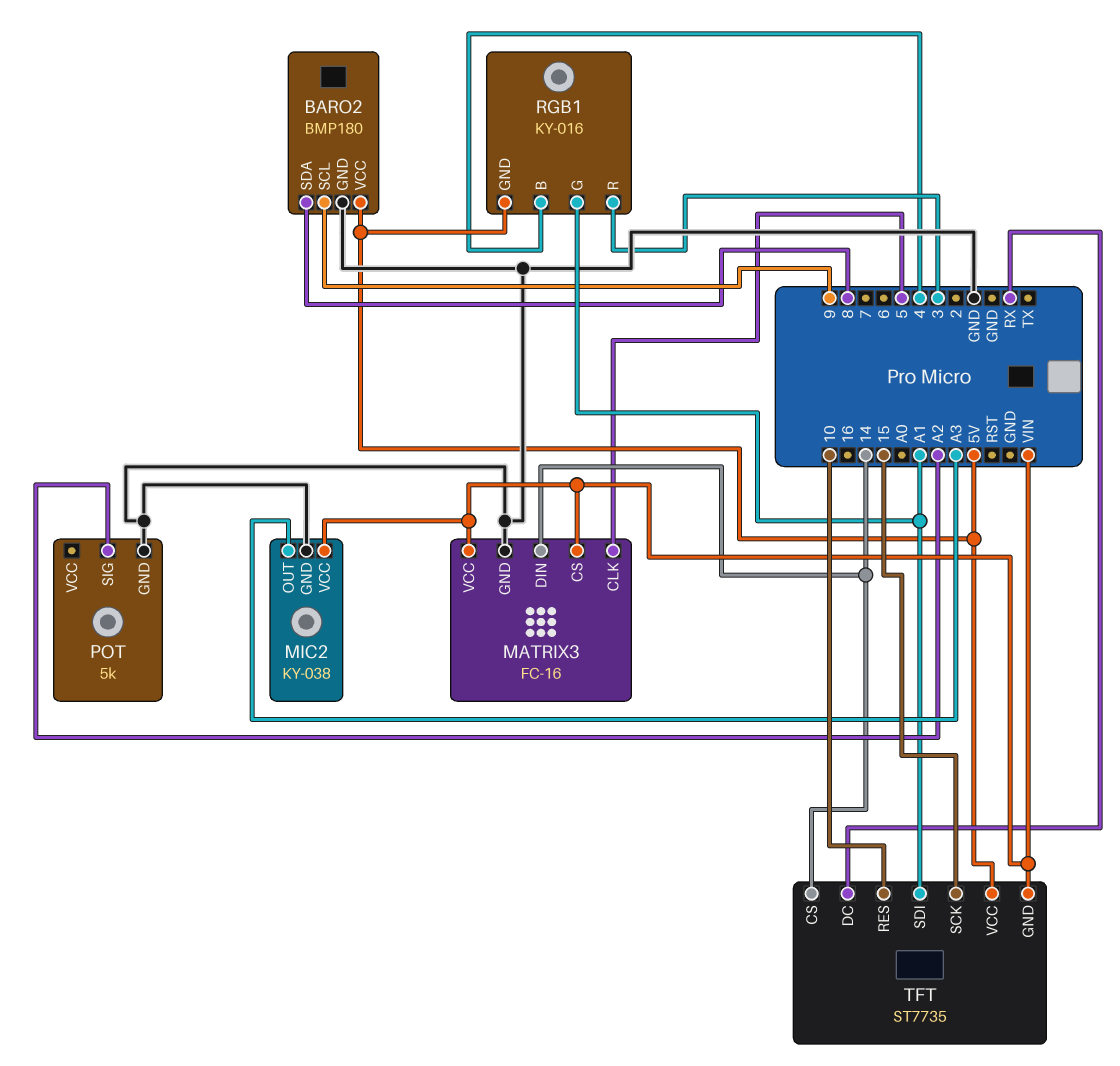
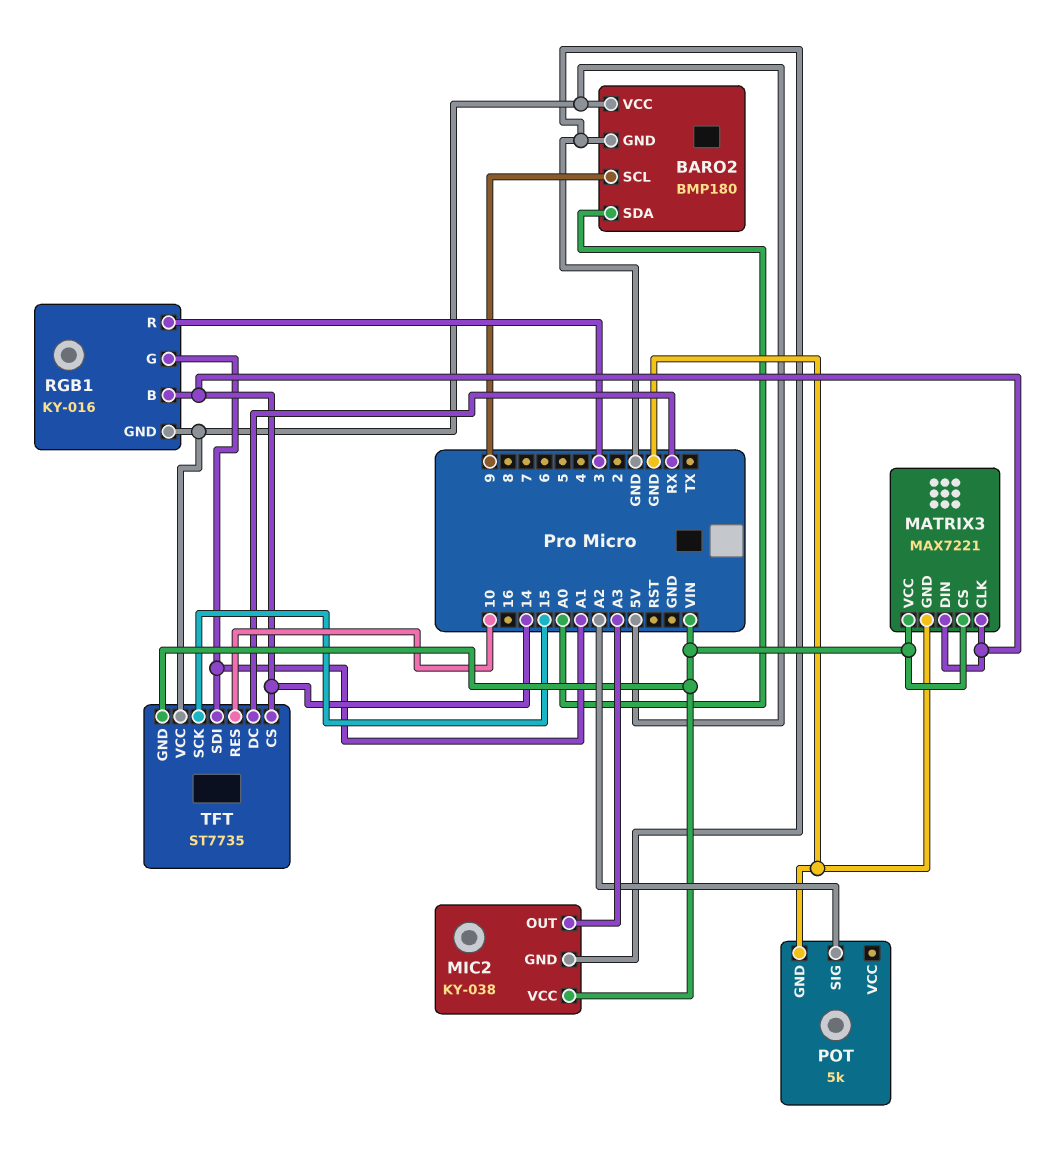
BARO2 pin SDA: 8 -> A0
MATRIX3: FC-16 -> MAX7221
MATRIX3 pin CLK: 5 -> 14
RGB1 pin B: 4 -> 14

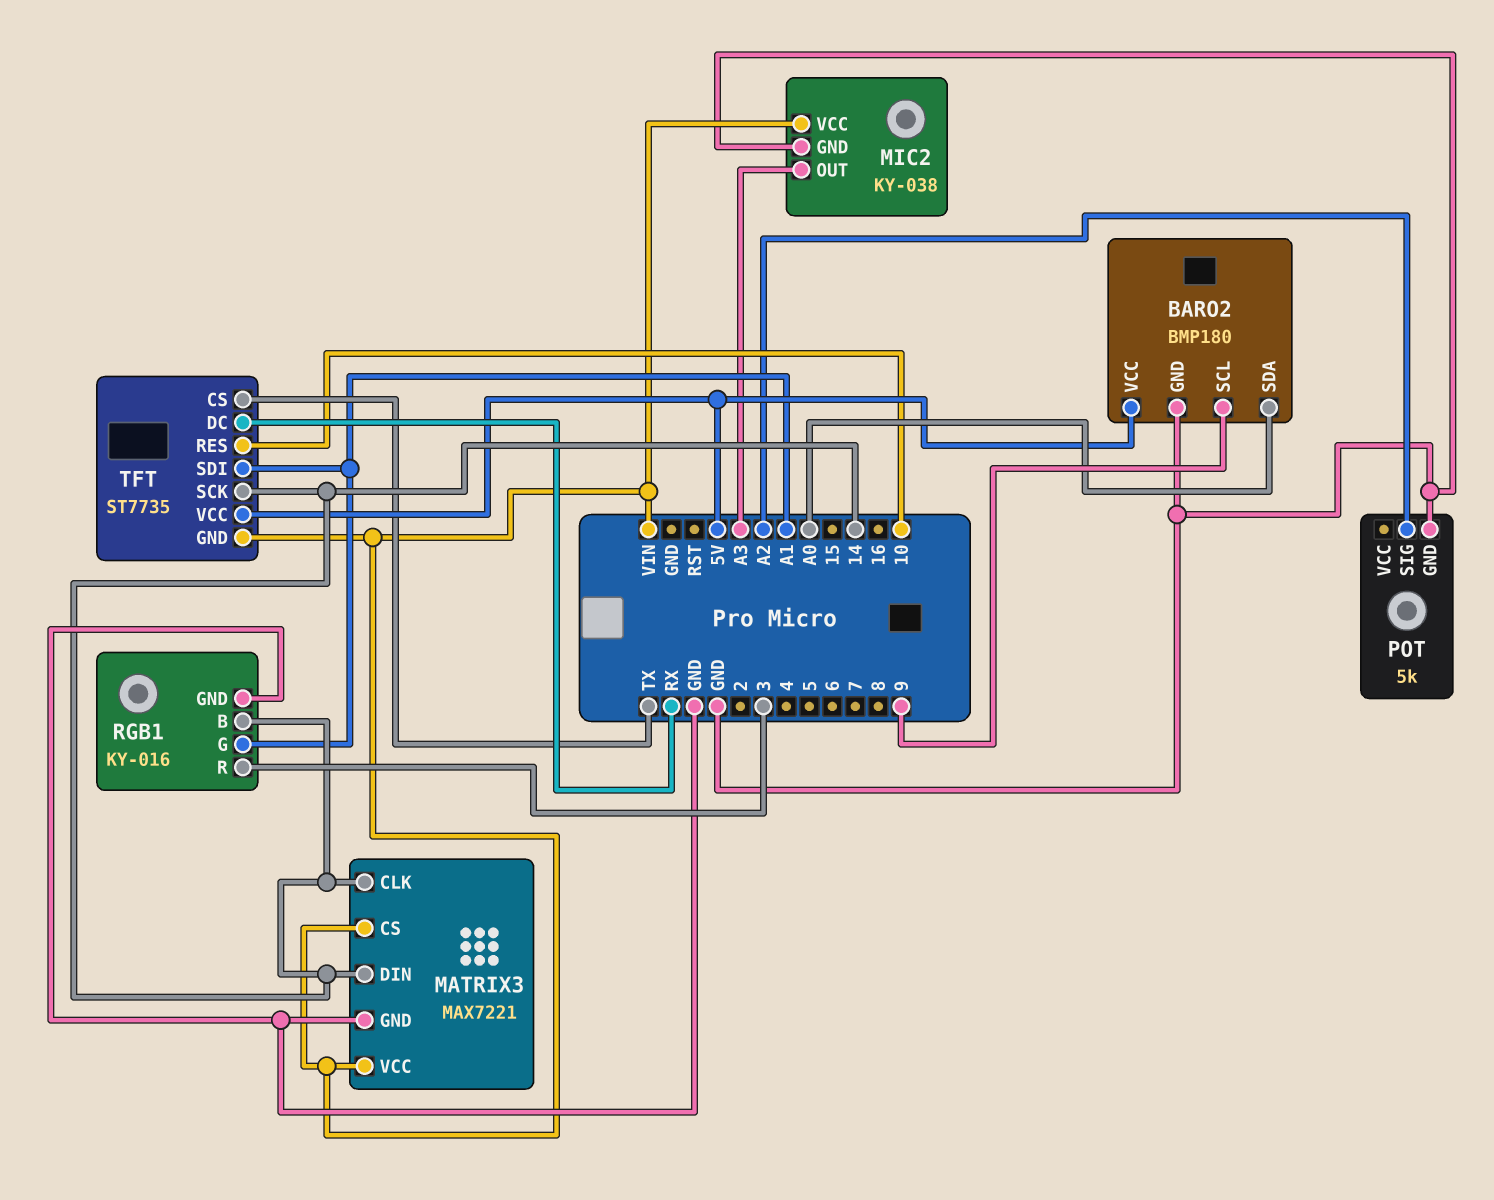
RGB1 pin GND: 5V -> GND
TFT pin CS: 14 -> TX
TFT pin SCK: 15 -> 14

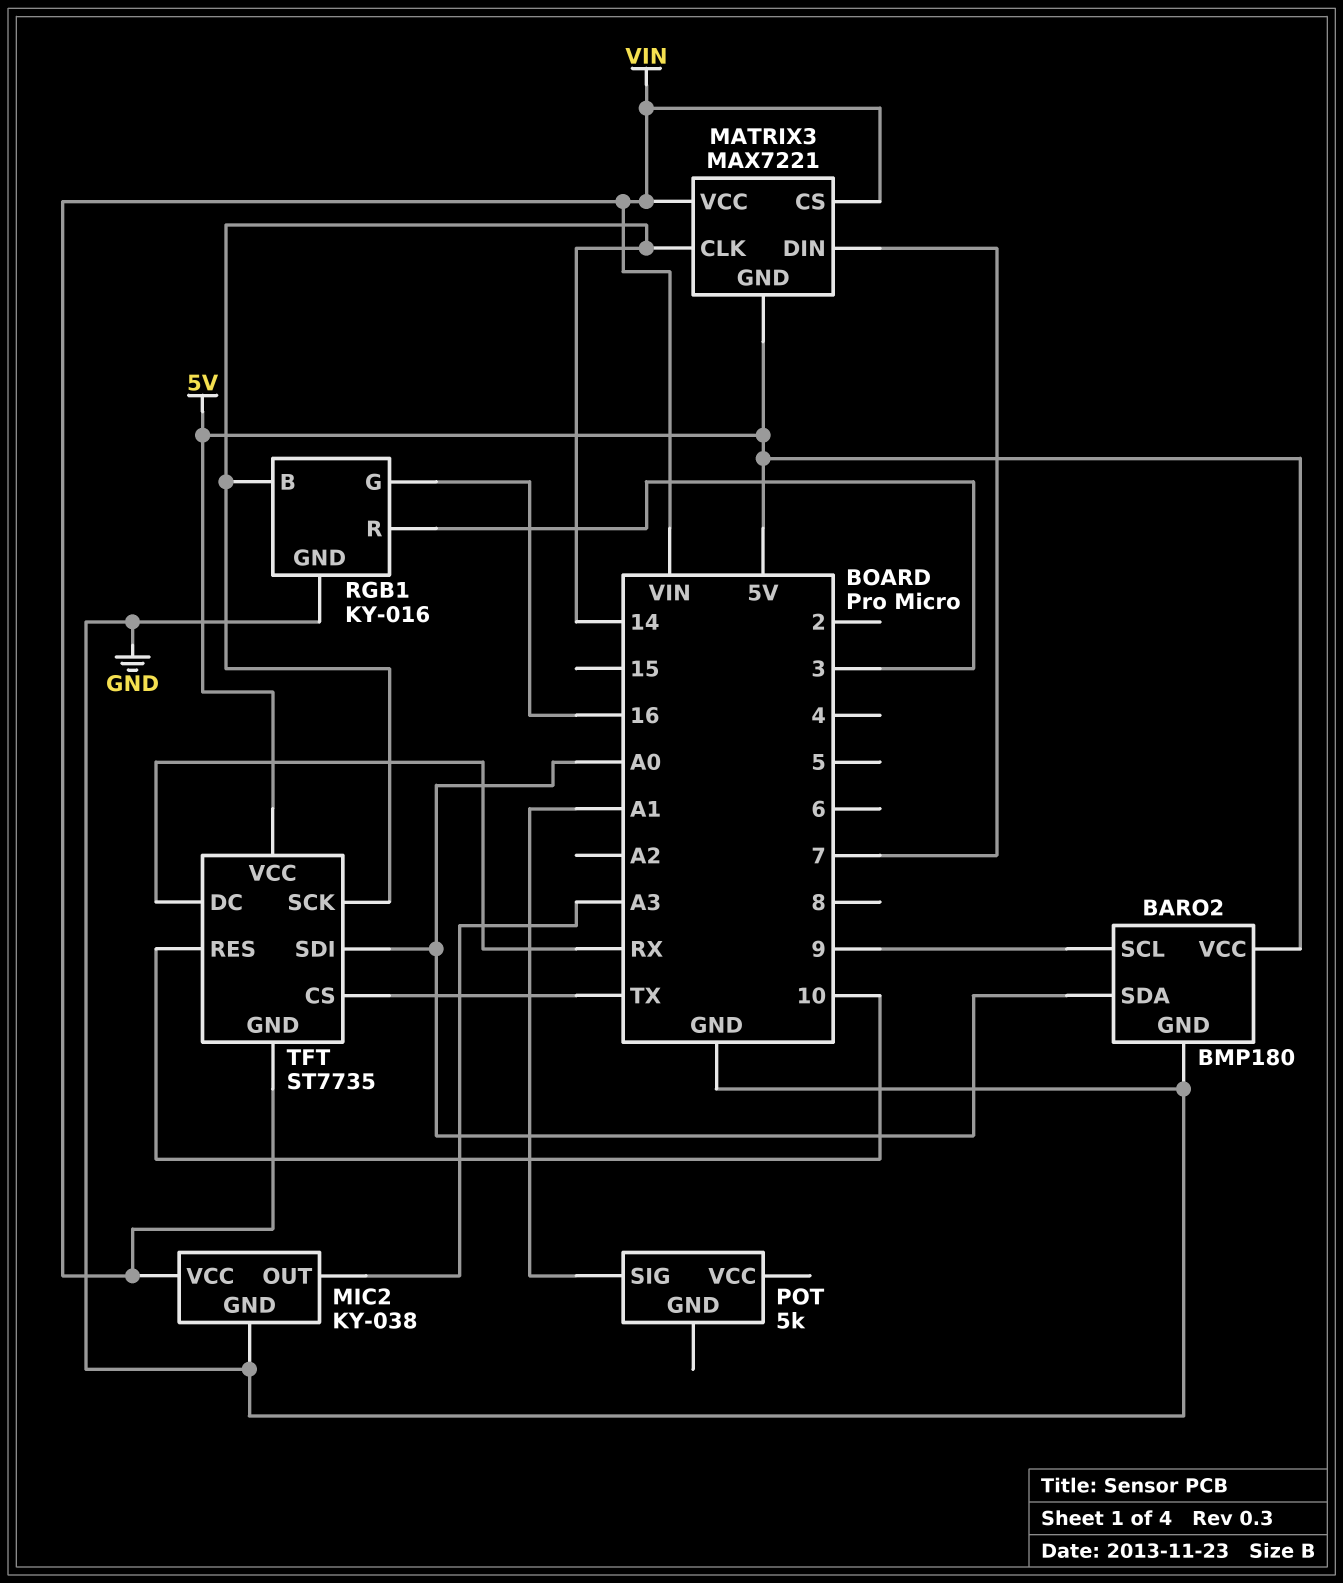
MATRIX3 pin DIN: 14 -> 7
MATRIX3 pin GND: GND -> 5V
POT pin GND: GND -> none
POT pin SIG: A2 -> A1
RGB1 pin G: A1 -> 16
TFT pin SDI: A1 -> A0

